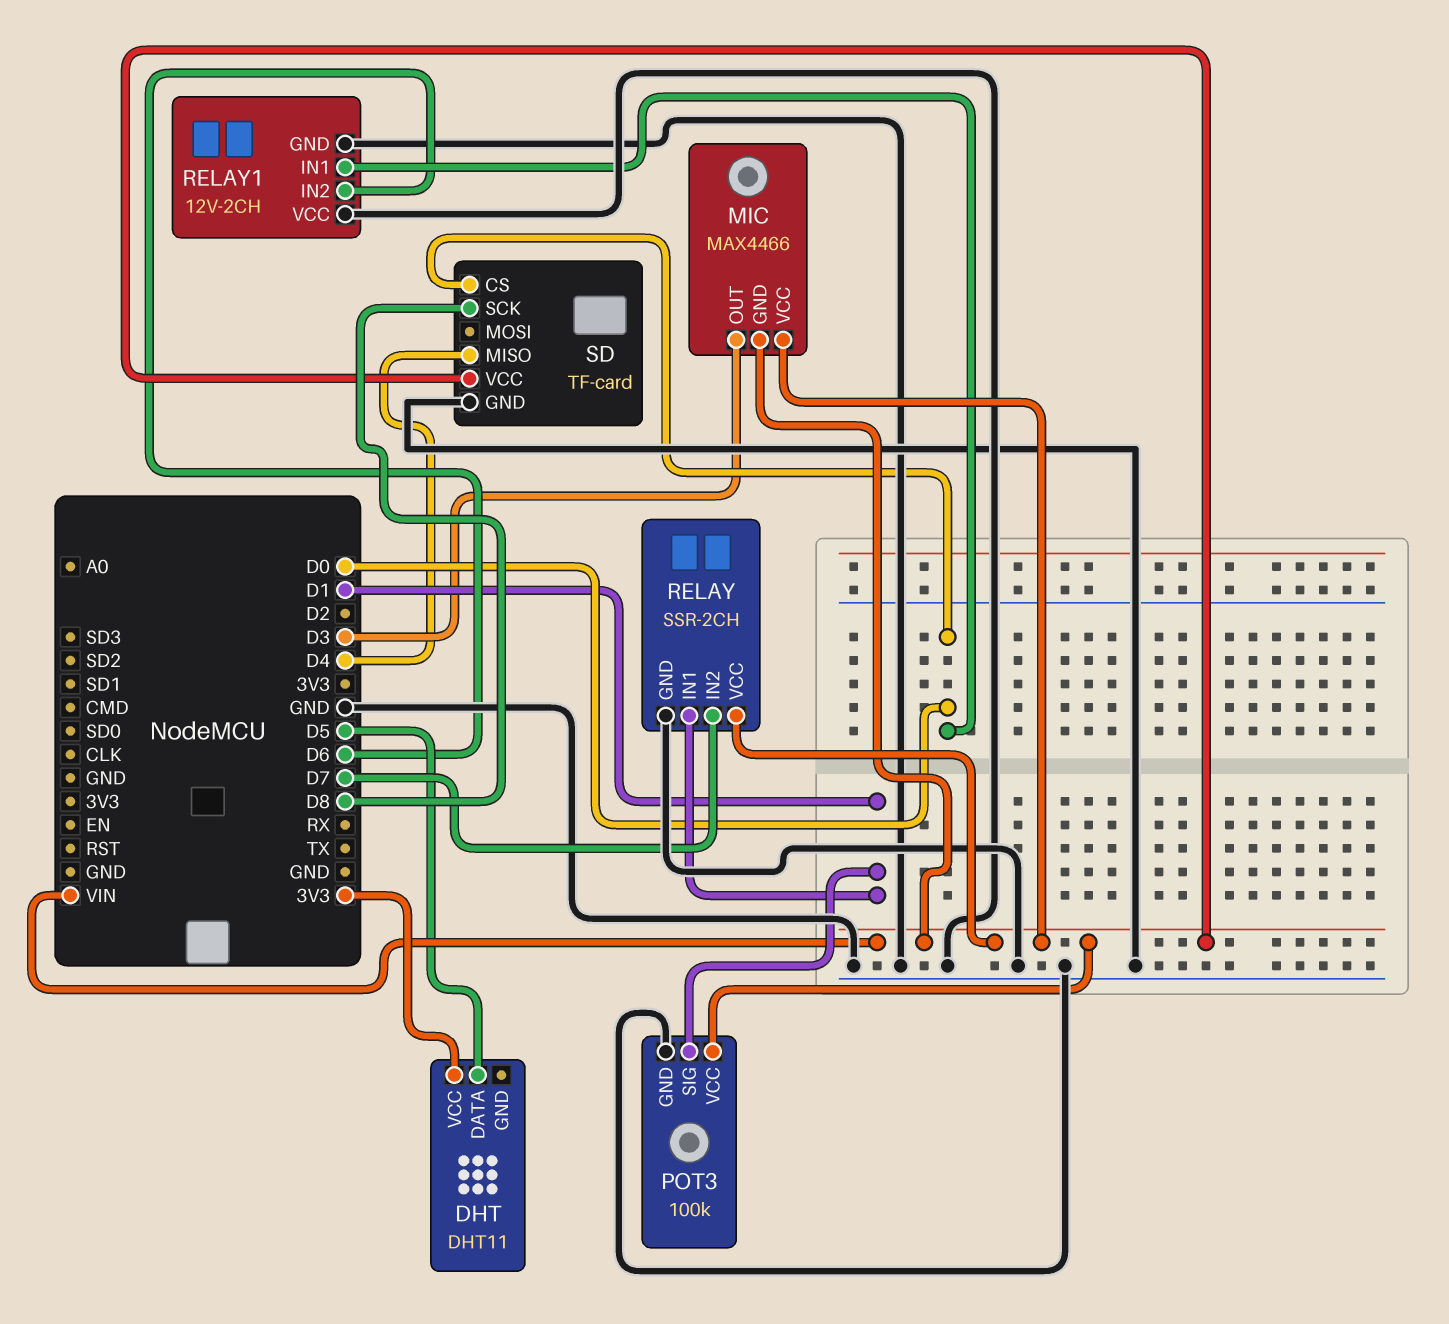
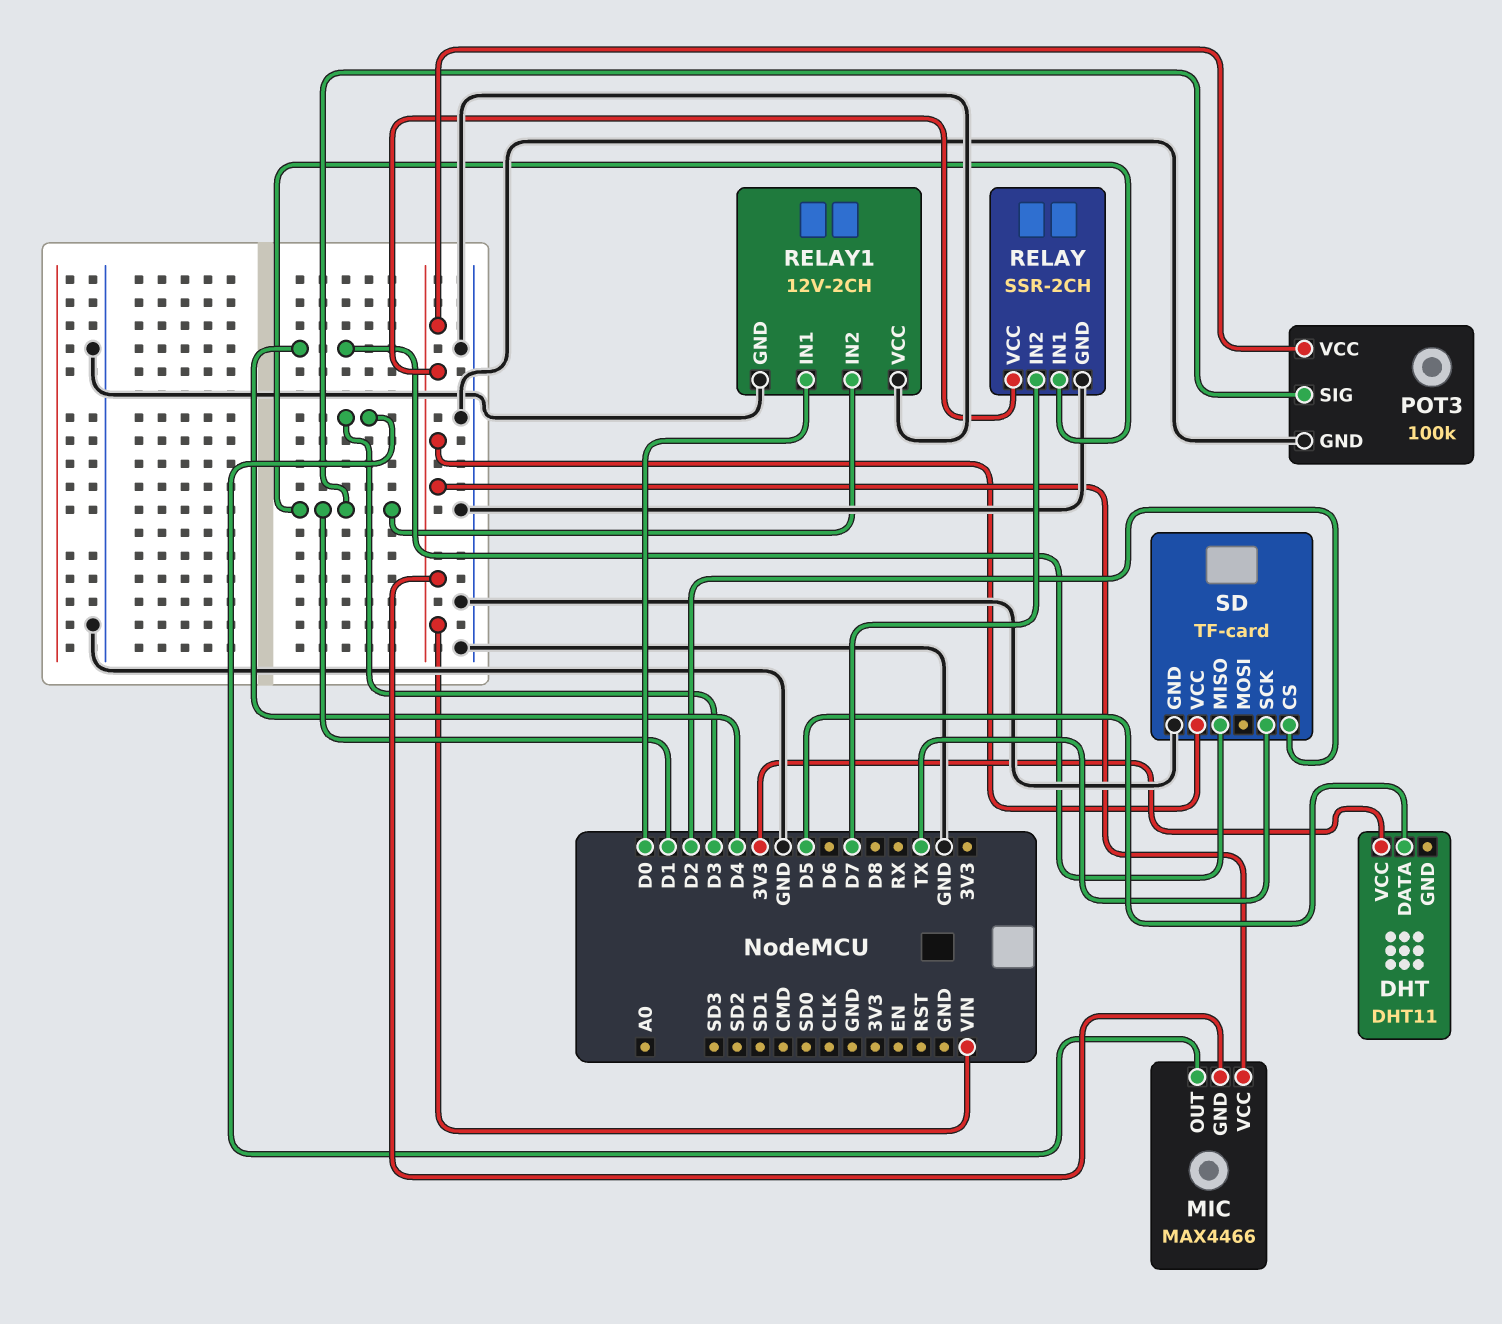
RELAY1 pin IN2: D6 -> D1
SD pin CS: D0 -> D2
SD pin SCK: D8 -> TX

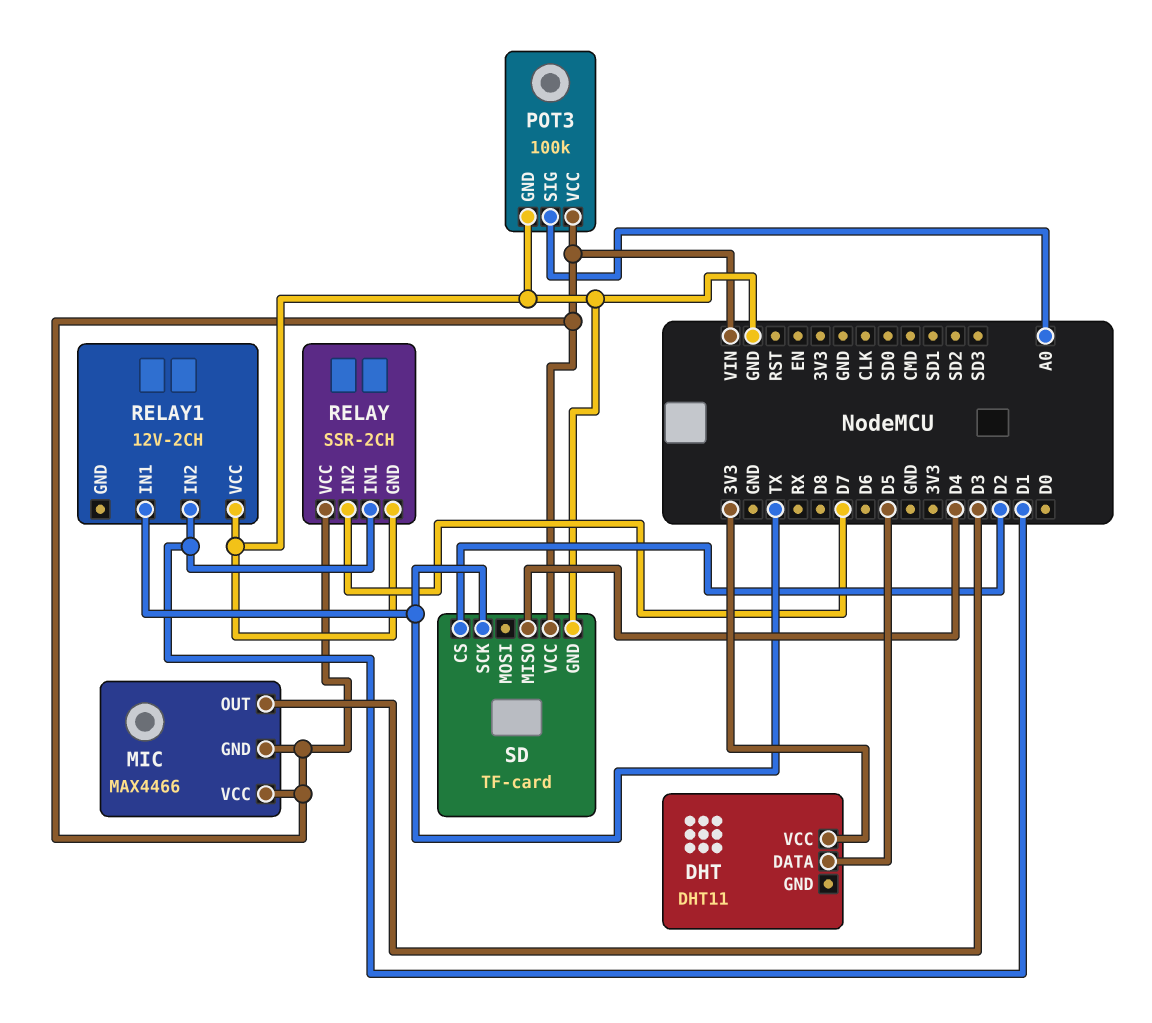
POT3 pin SIG: D1 -> A0
RELAY1 pin GND: GND -> none
RELAY1 pin IN1: D0 -> TX

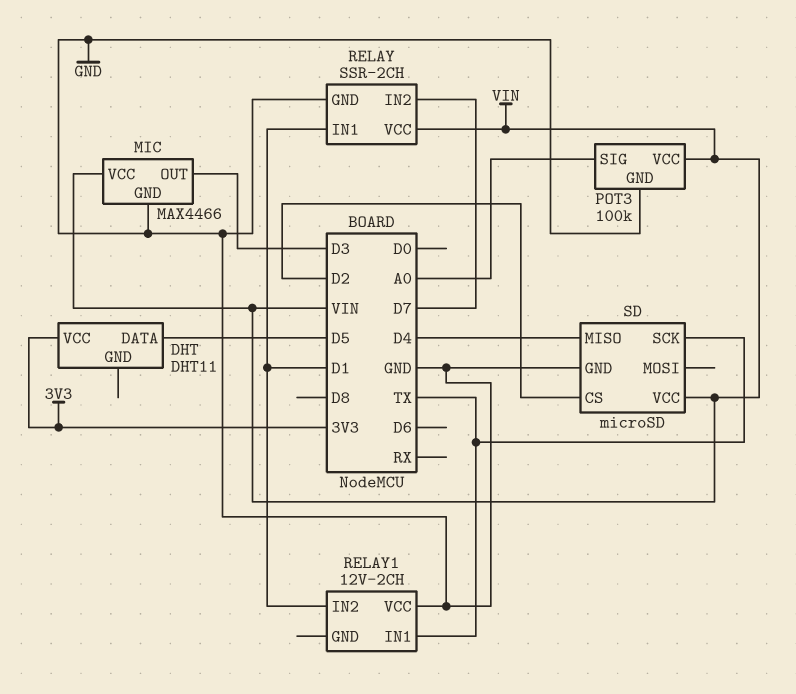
MIC pin GND: VIN -> GND
SD: TF-card -> microSD

